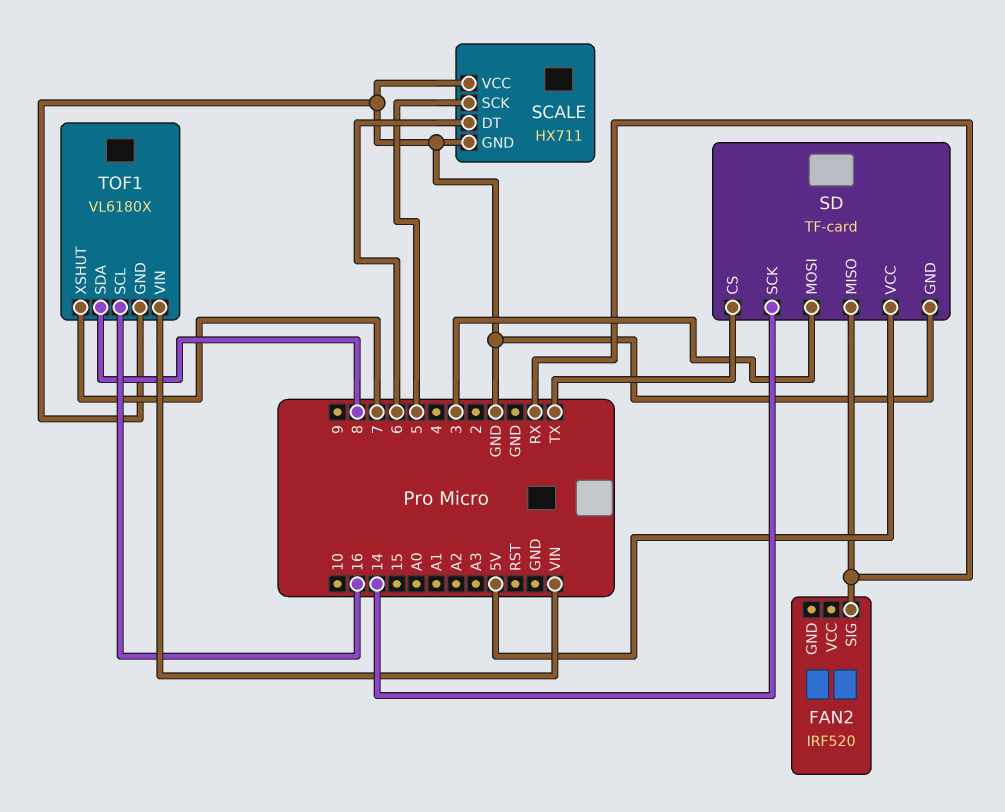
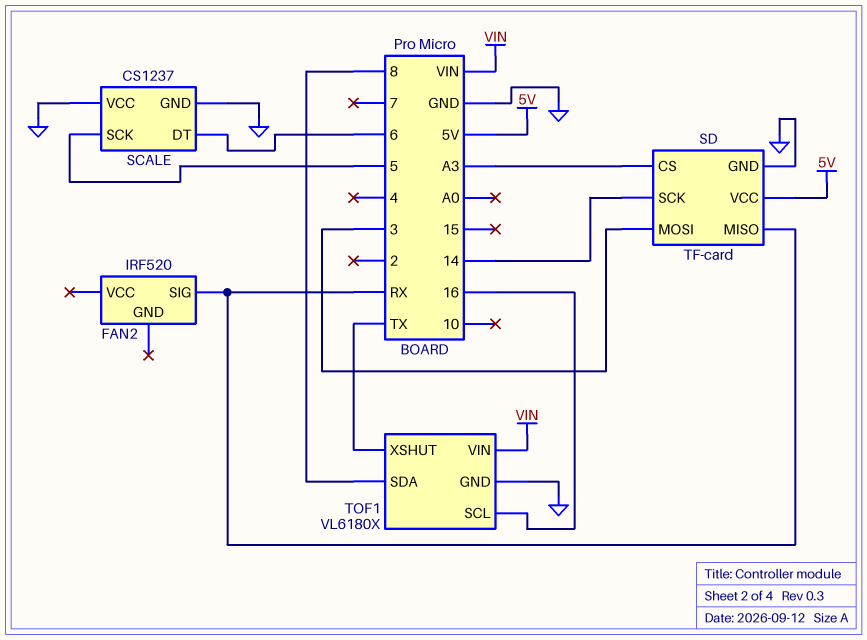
SCALE: HX711 -> CS1237
SD pin CS: TX -> A3
TOF1 pin XSHUT: 7 -> TX

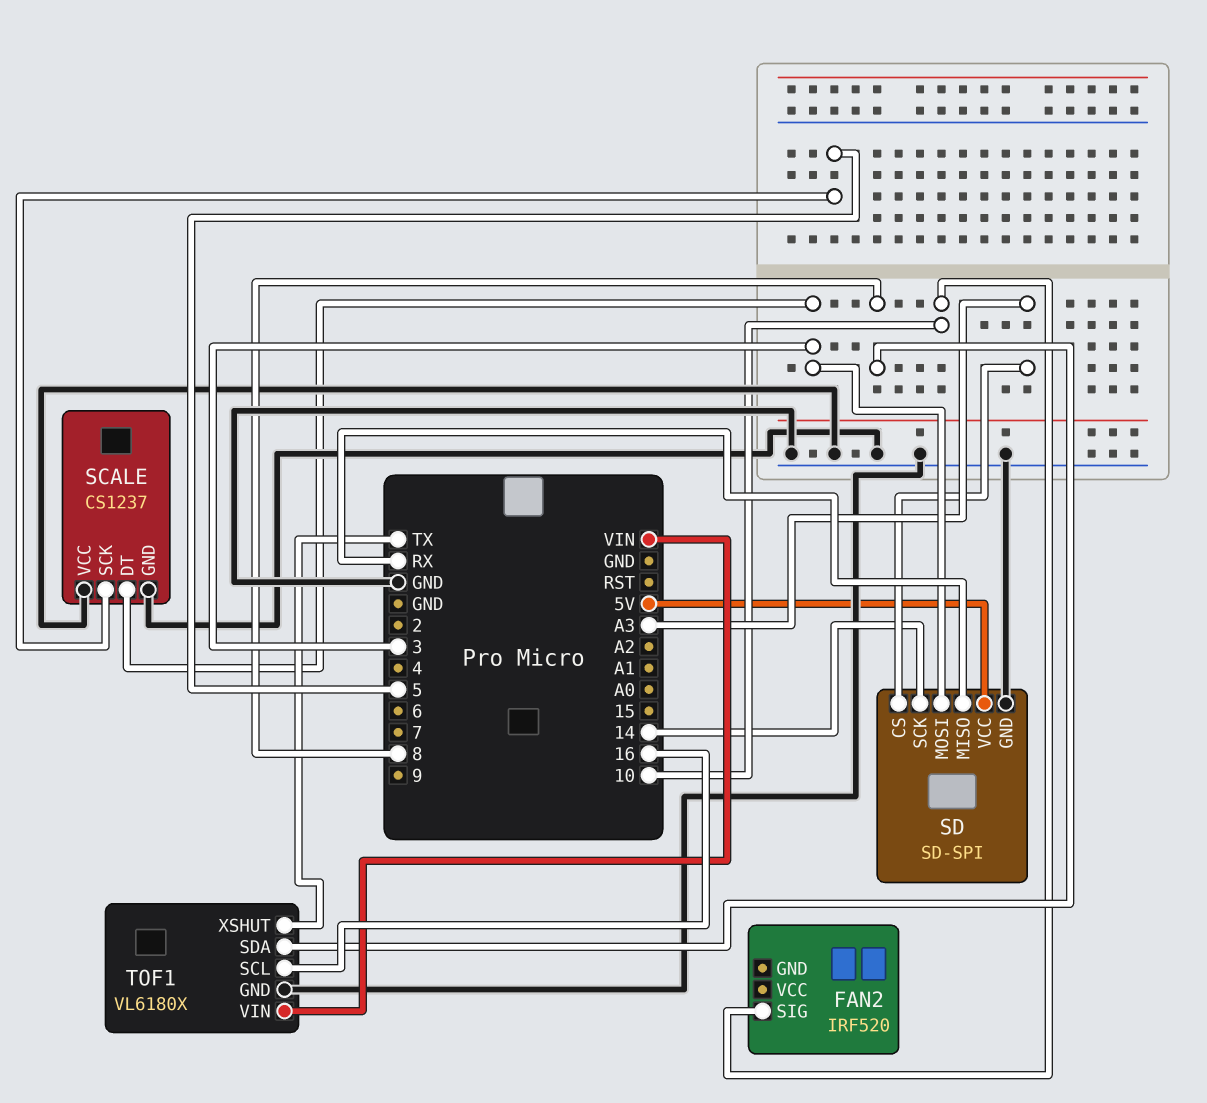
FAN2 pin SIG: RX -> 10
SCALE pin DT: 6 -> 3
SD: TF-card -> SD-SPI

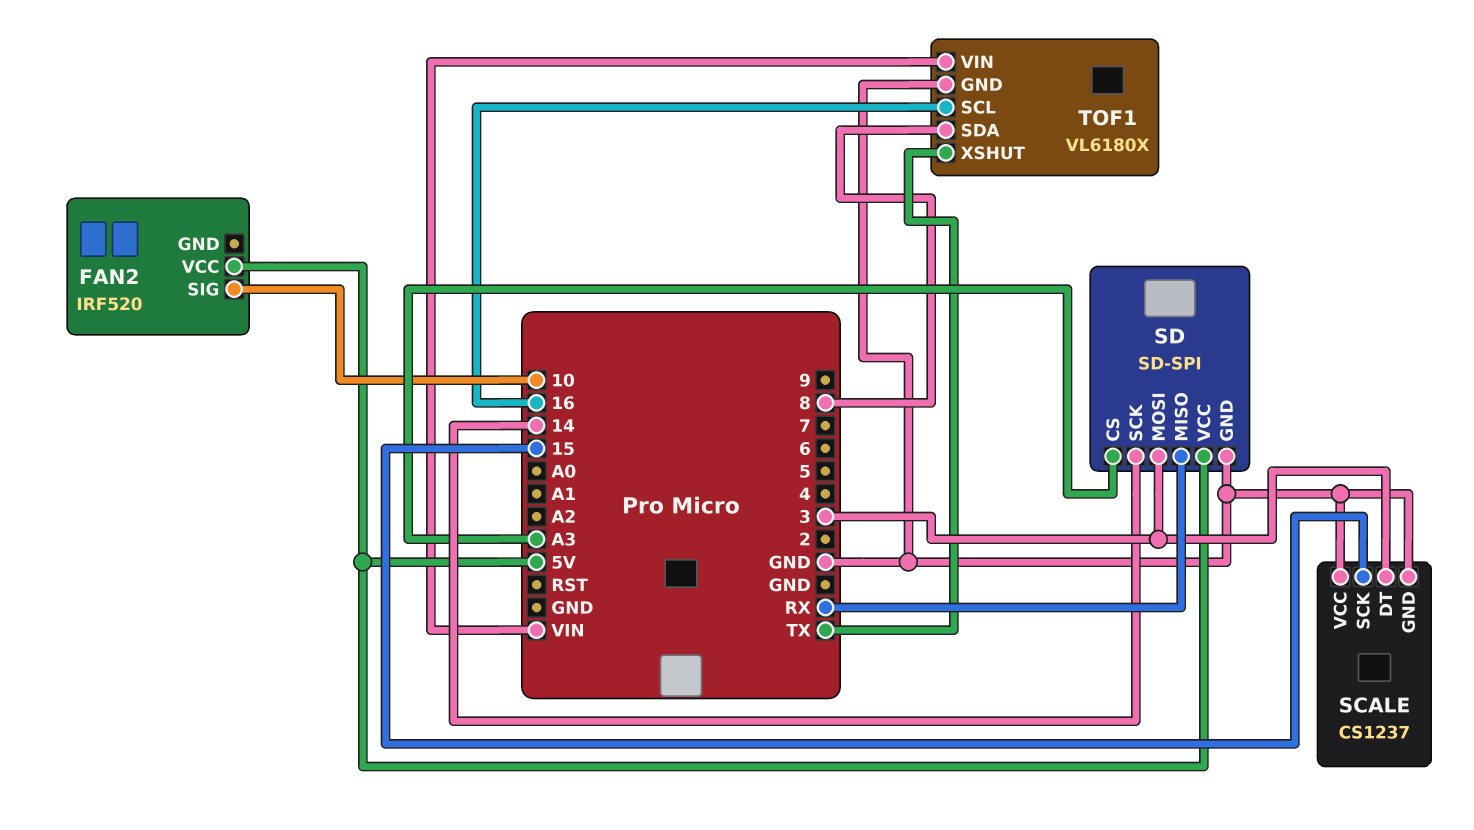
FAN2 pin VCC: none -> 5V
SCALE pin SCK: 5 -> 15

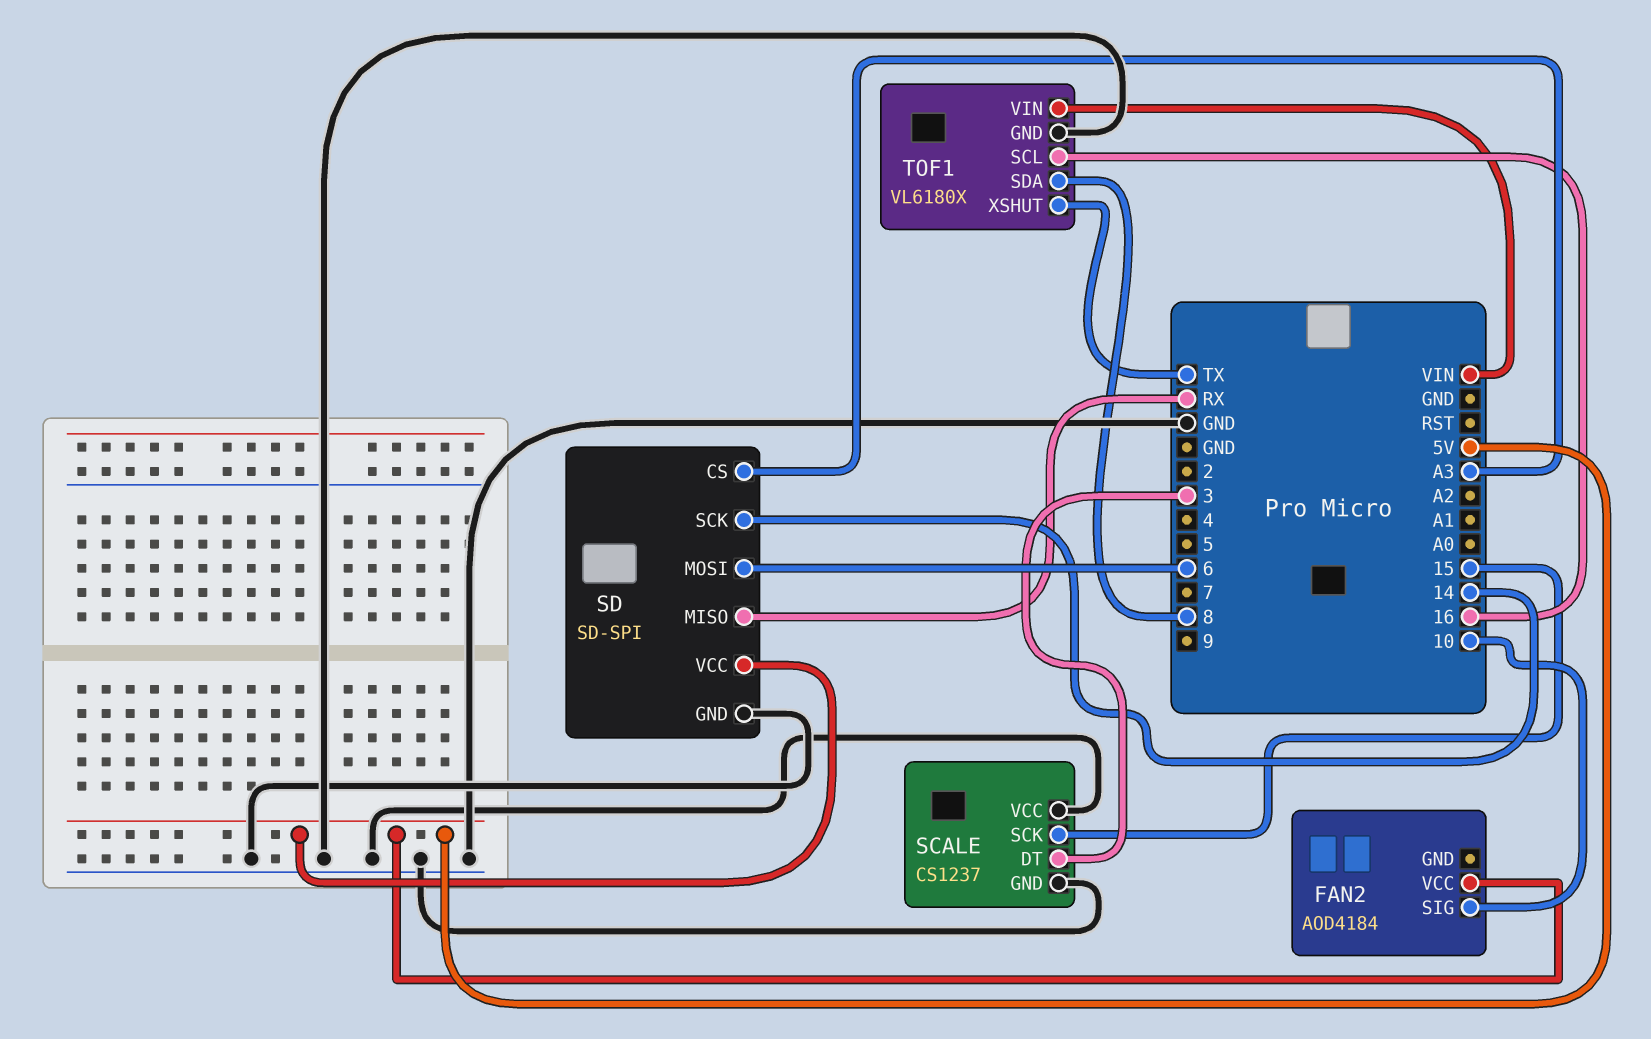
FAN2: IRF520 -> AOD4184
SD pin MOSI: 3 -> 6

